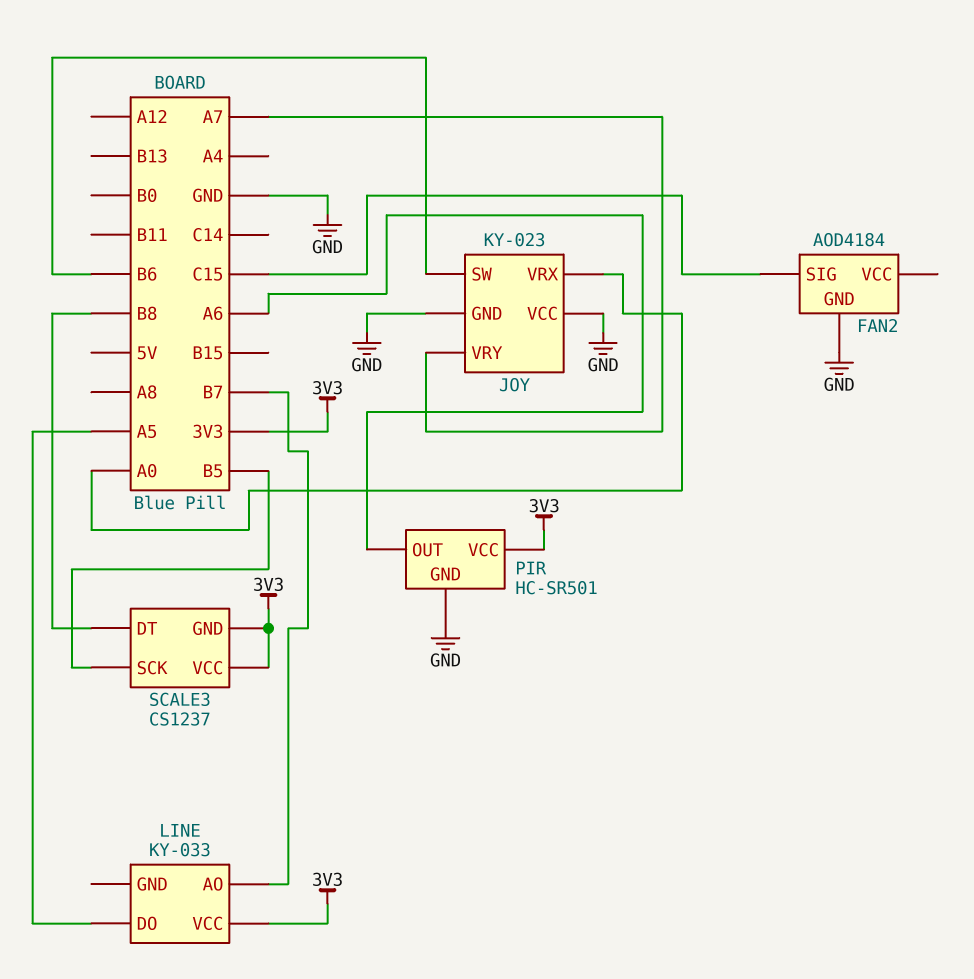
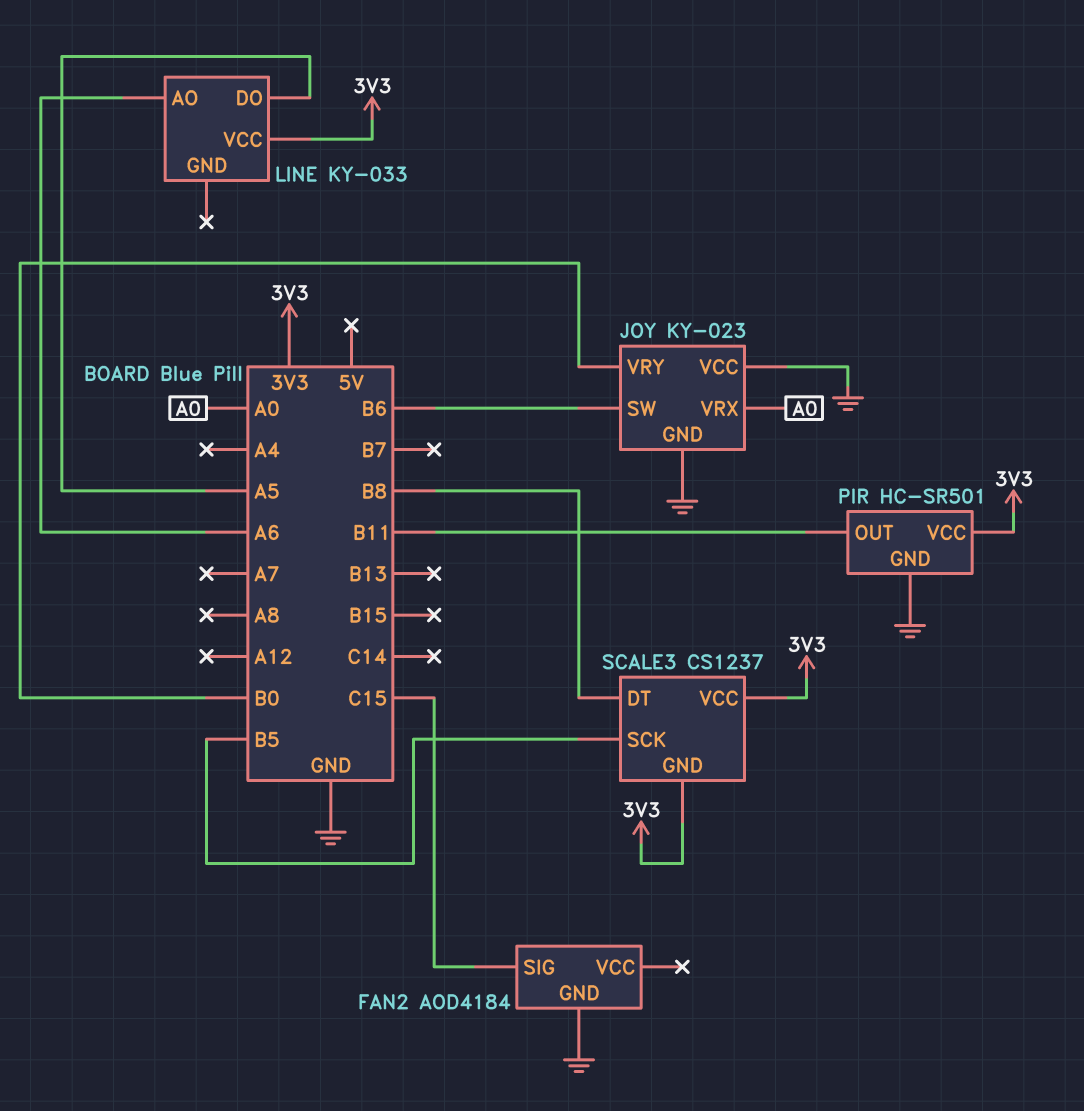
JOY pin VRY: A7 -> B0
LINE pin AO: B7 -> A6
PIR pin OUT: A6 -> B11

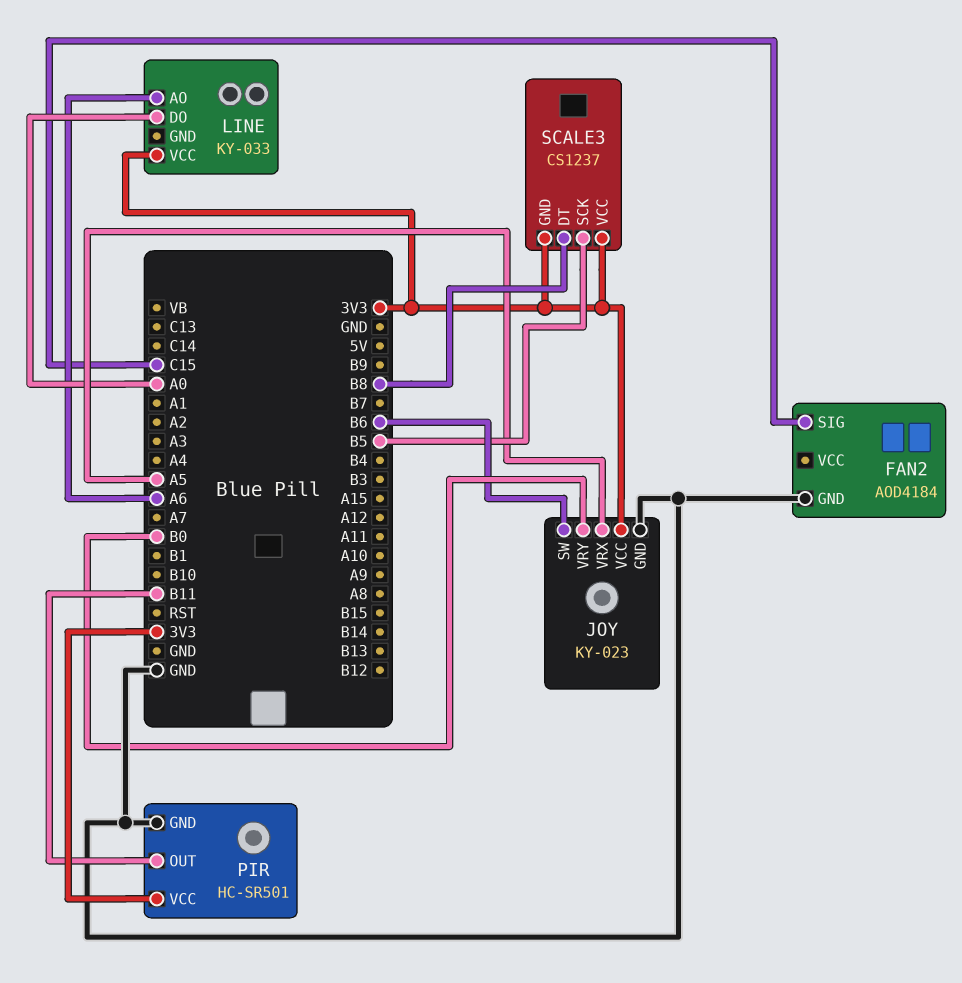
JOY pin VCC: GND -> 3V3
JOY pin VRX: A0 -> A5
LINE pin DO: A5 -> A0

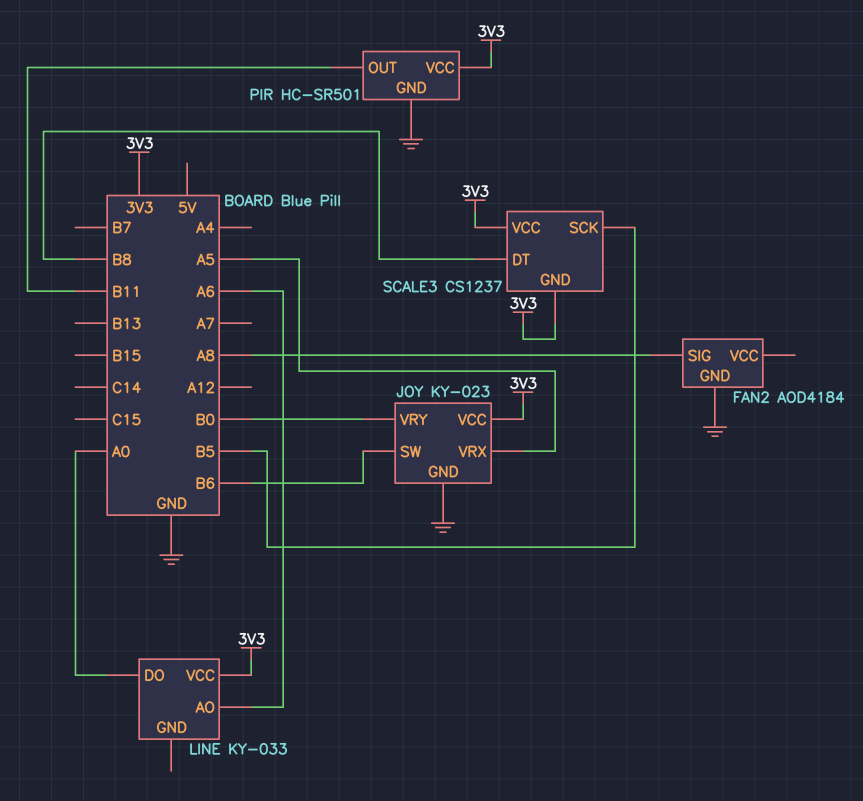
FAN2 pin SIG: C15 -> A8

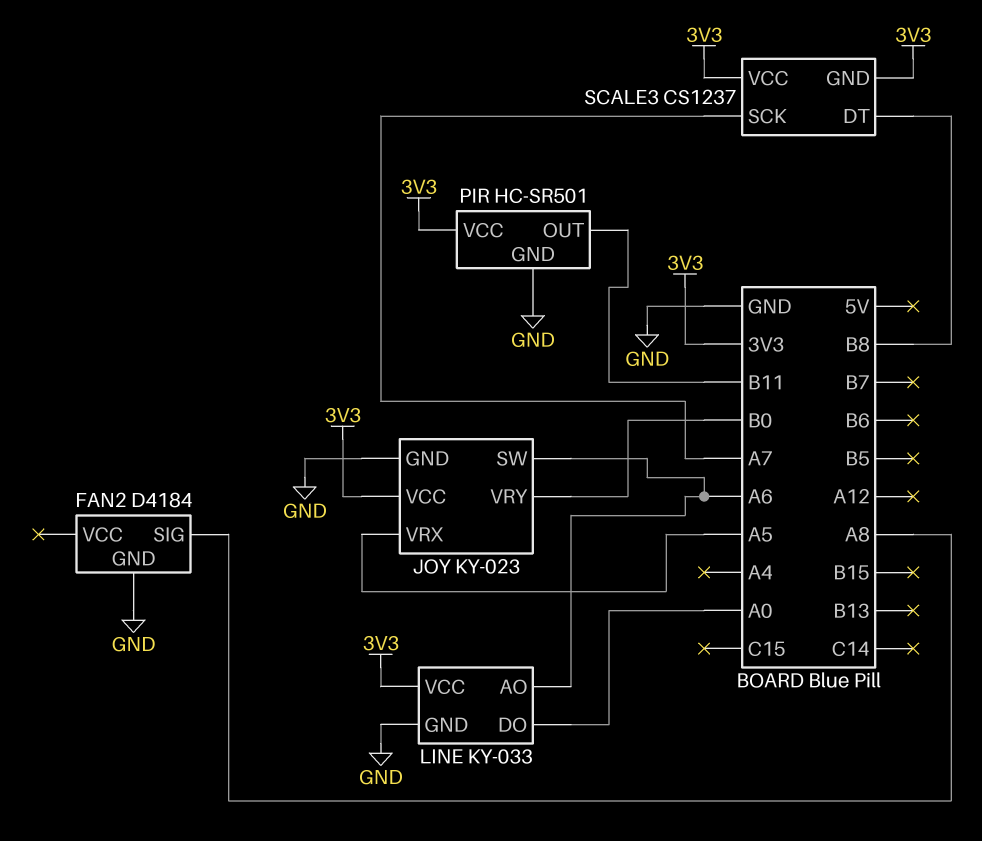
FAN2: AOD4184 -> D4184
JOY pin SW: B6 -> A6
LINE pin GND: none -> GND
SCALE3 pin SCK: B5 -> A7

